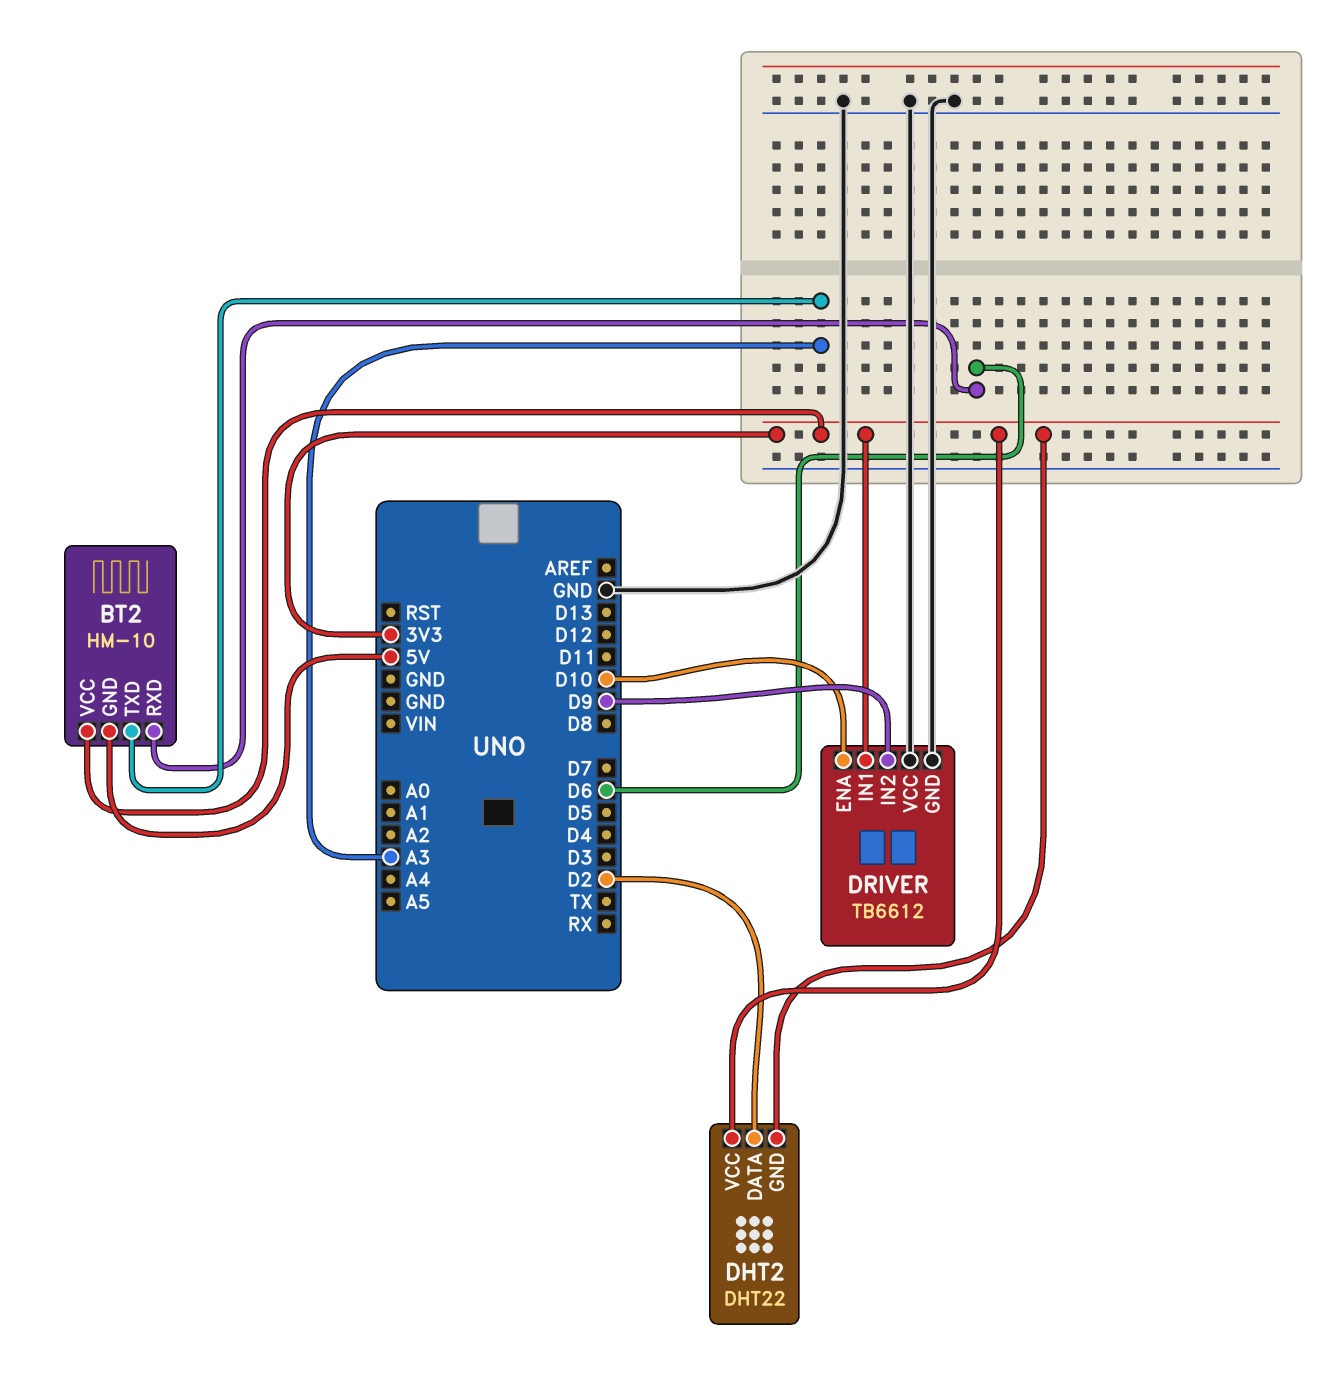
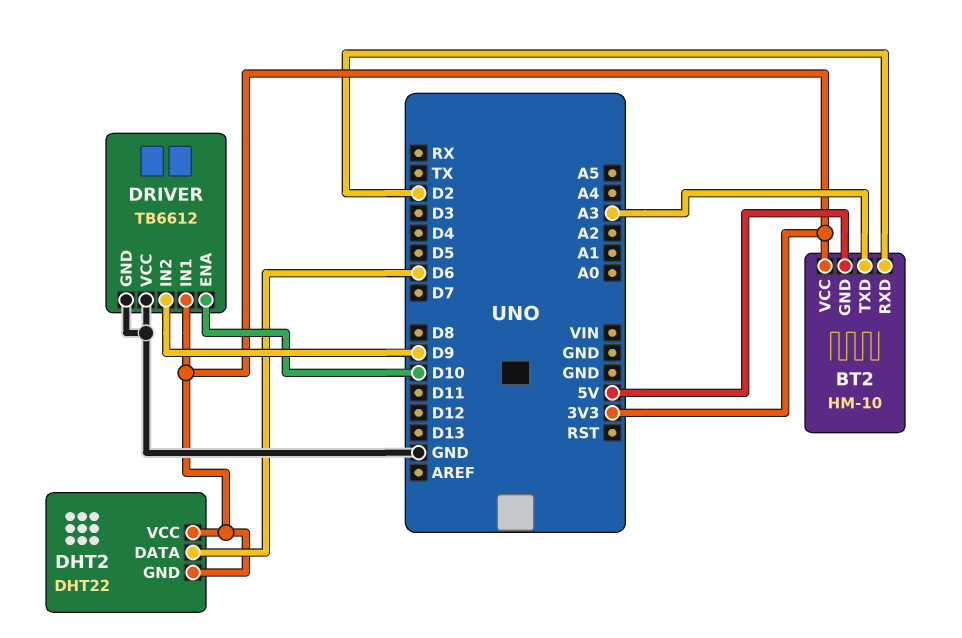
BT2 pin RXD: D6 -> D2
DHT2 pin DATA: D2 -> D6

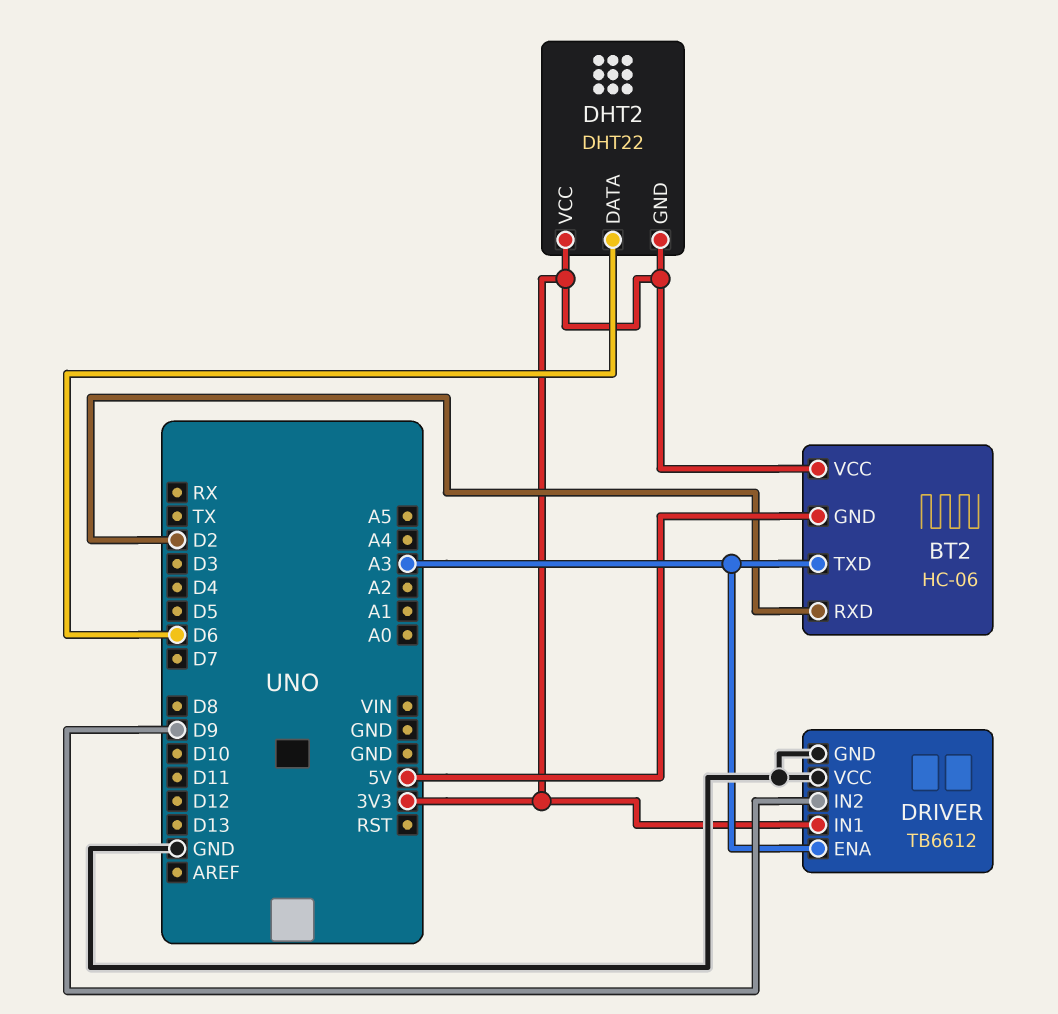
BT2: HM-10 -> HC-06
DRIVER pin ENA: D10 -> A3

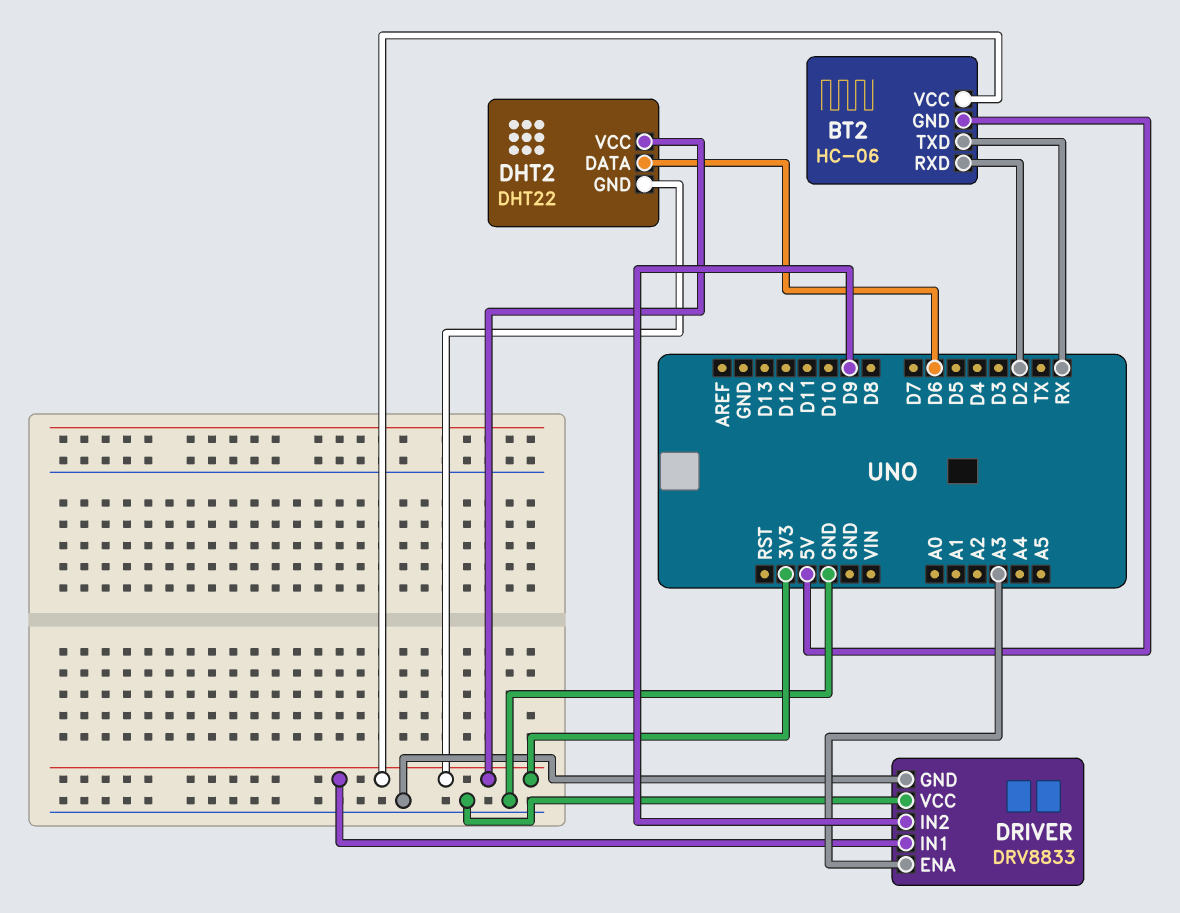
BT2 pin TXD: A3 -> RX
DRIVER: TB6612 -> DRV8833

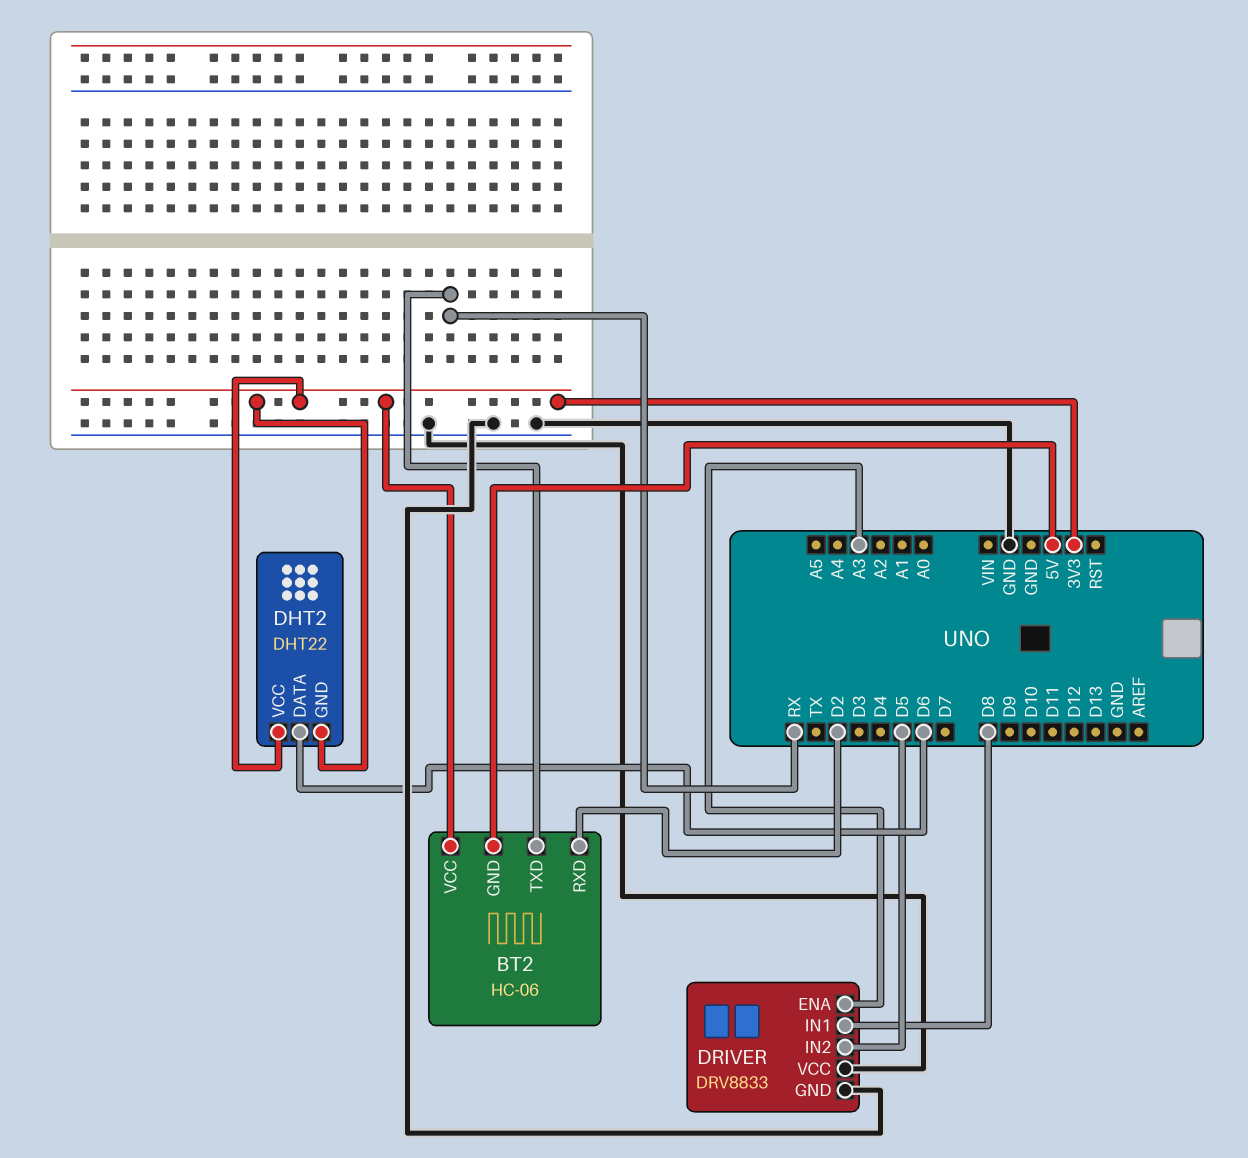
DRIVER pin IN1: 3V3 -> D8
DRIVER pin IN2: D9 -> D5

